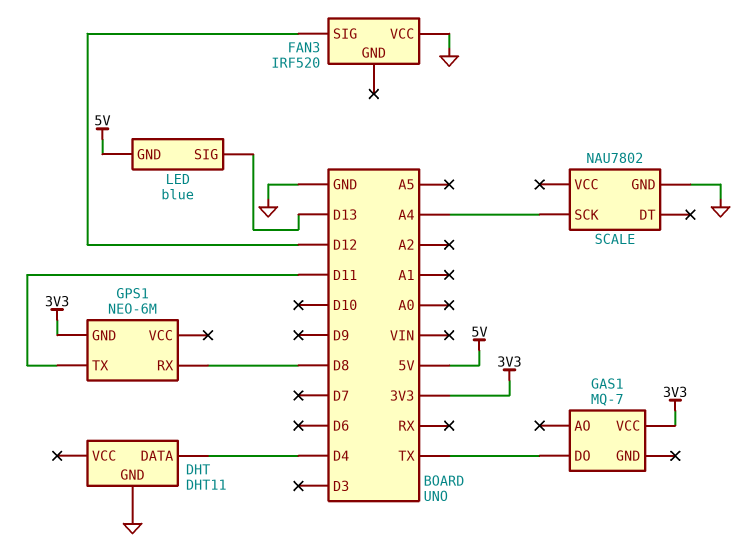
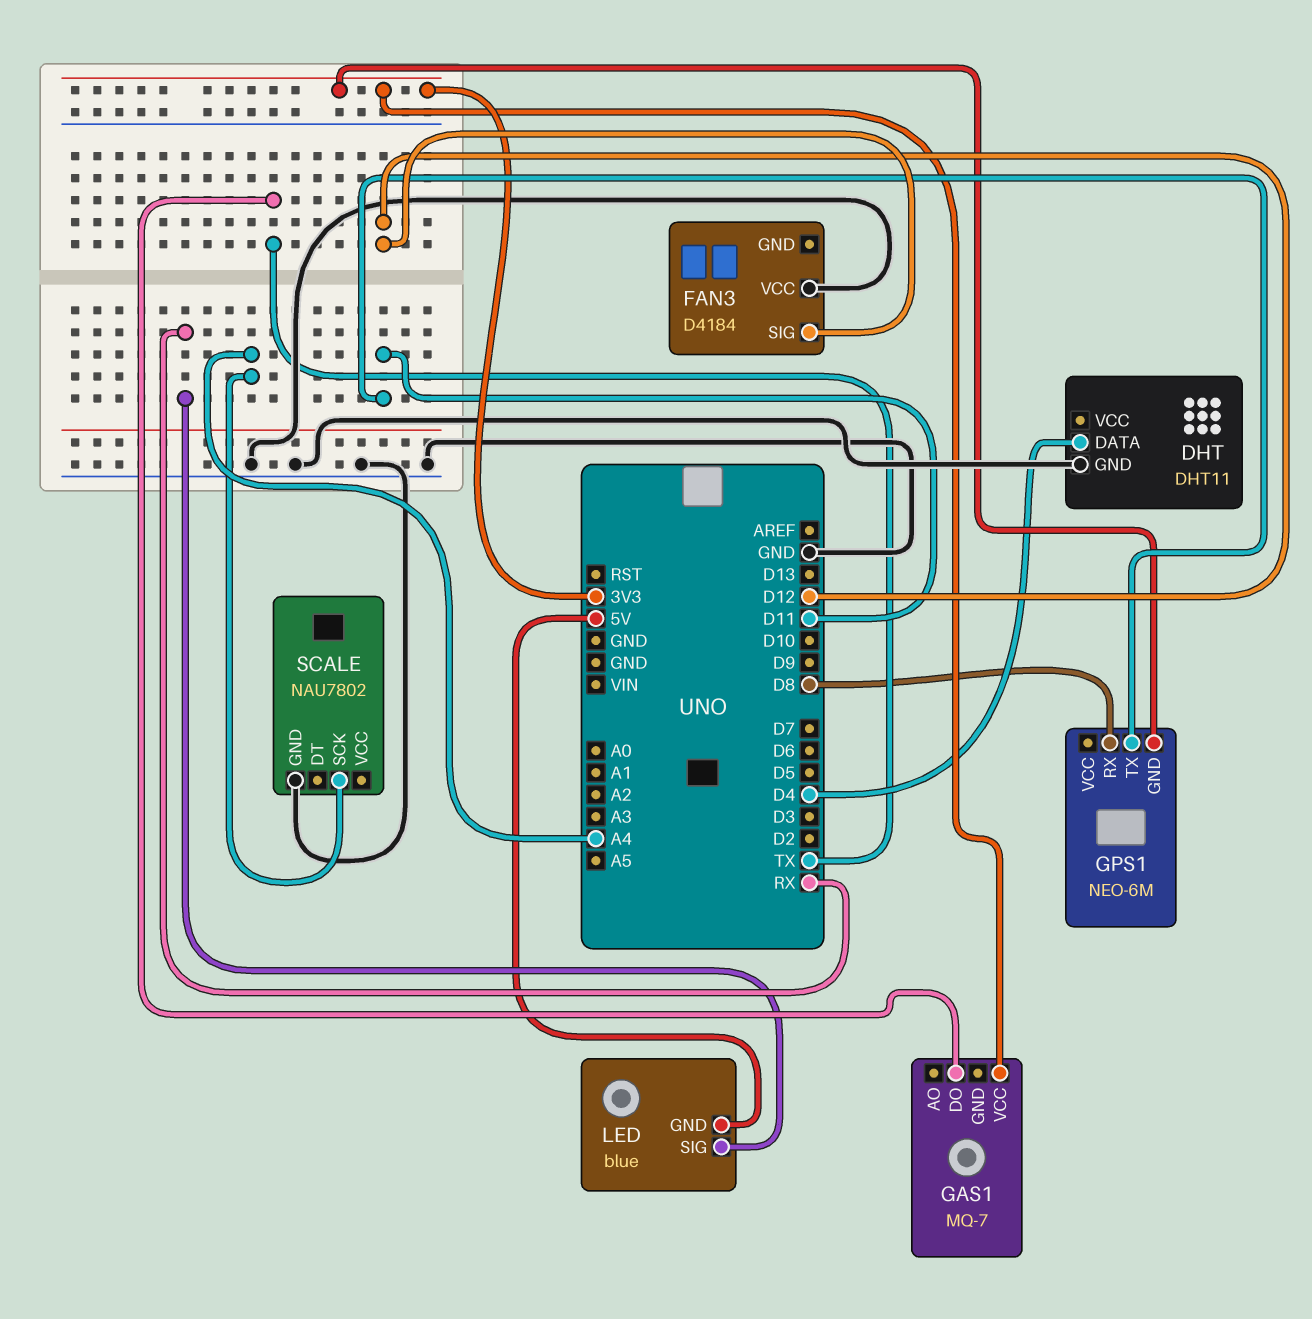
FAN3: IRF520 -> D4184
LED pin SIG: D13 -> RX

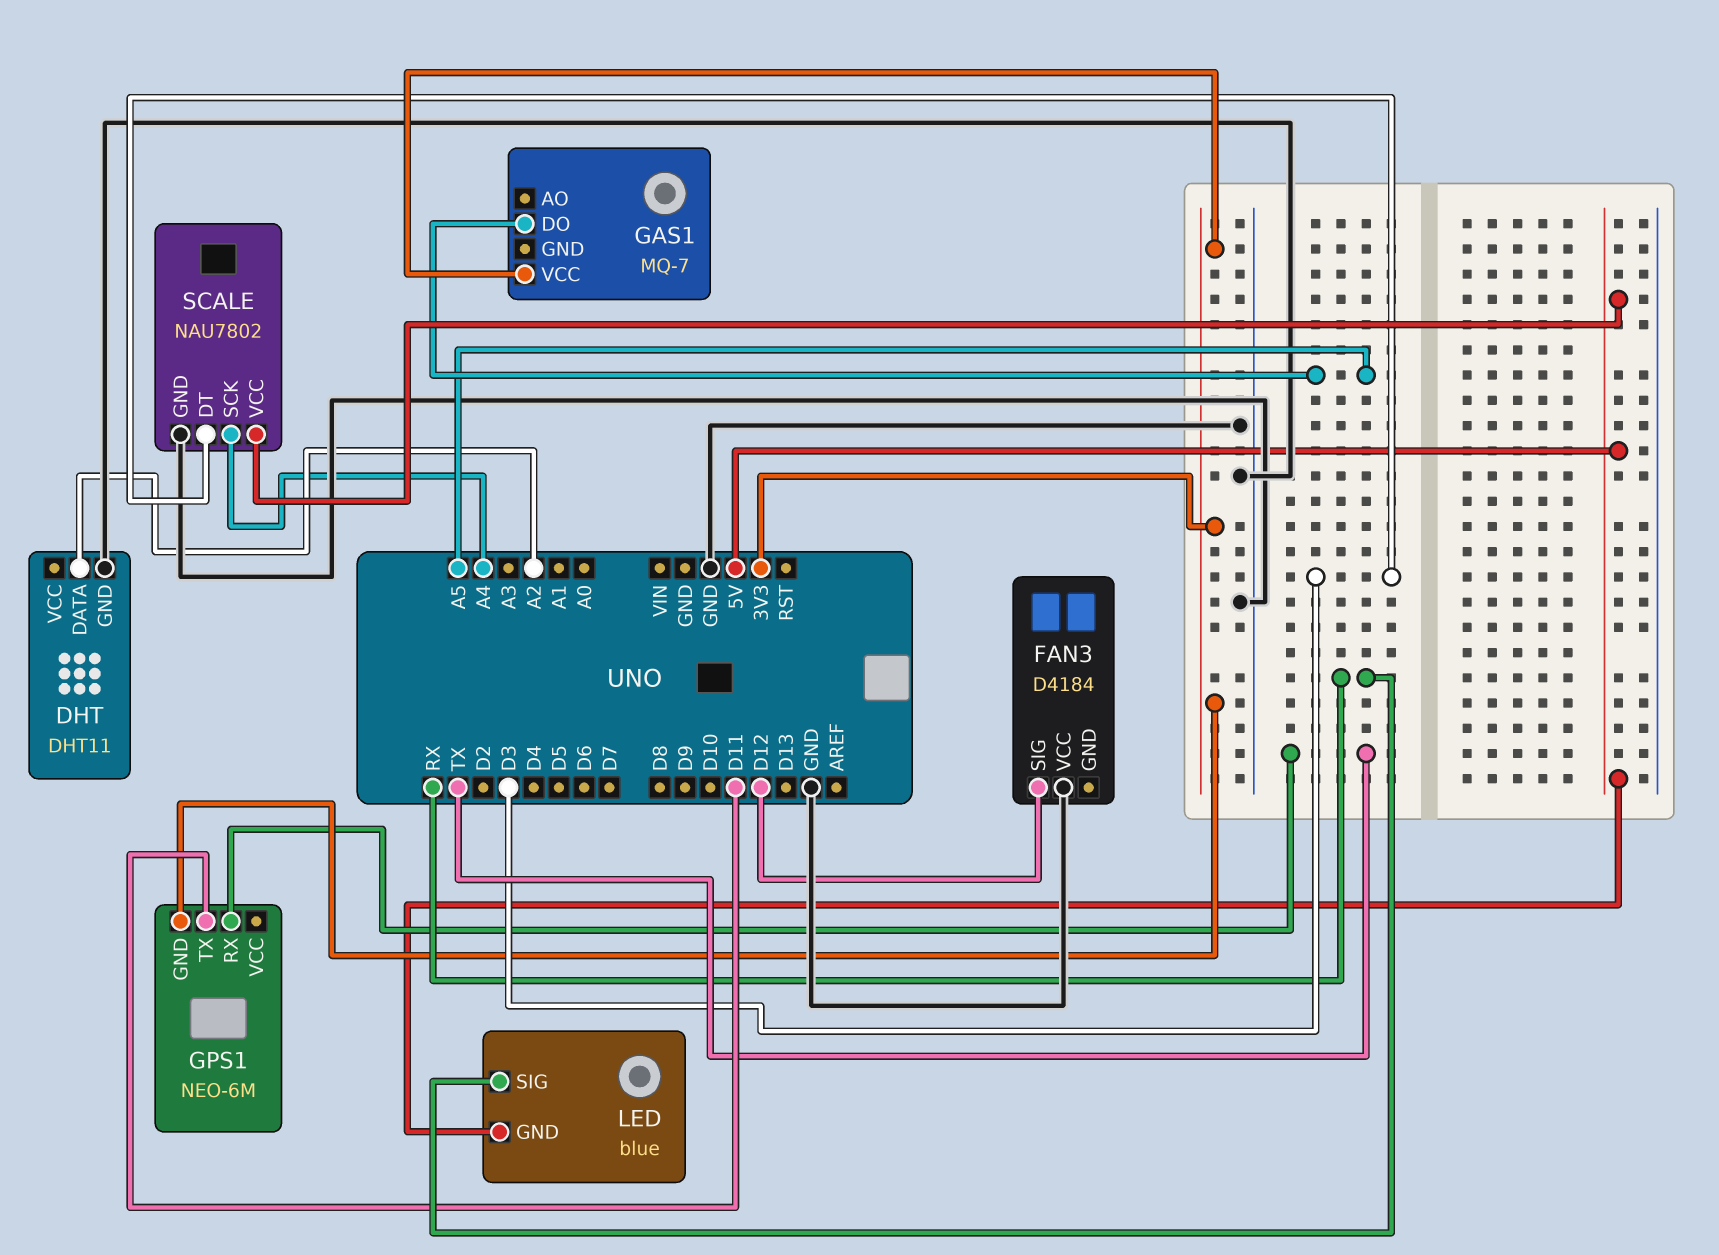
DHT pin DATA: D4 -> A2
GAS1 pin DO: TX -> A5
GPS1 pin RX: D8 -> TX
SCALE pin DT: none -> D3
SCALE pin VCC: none -> 5V

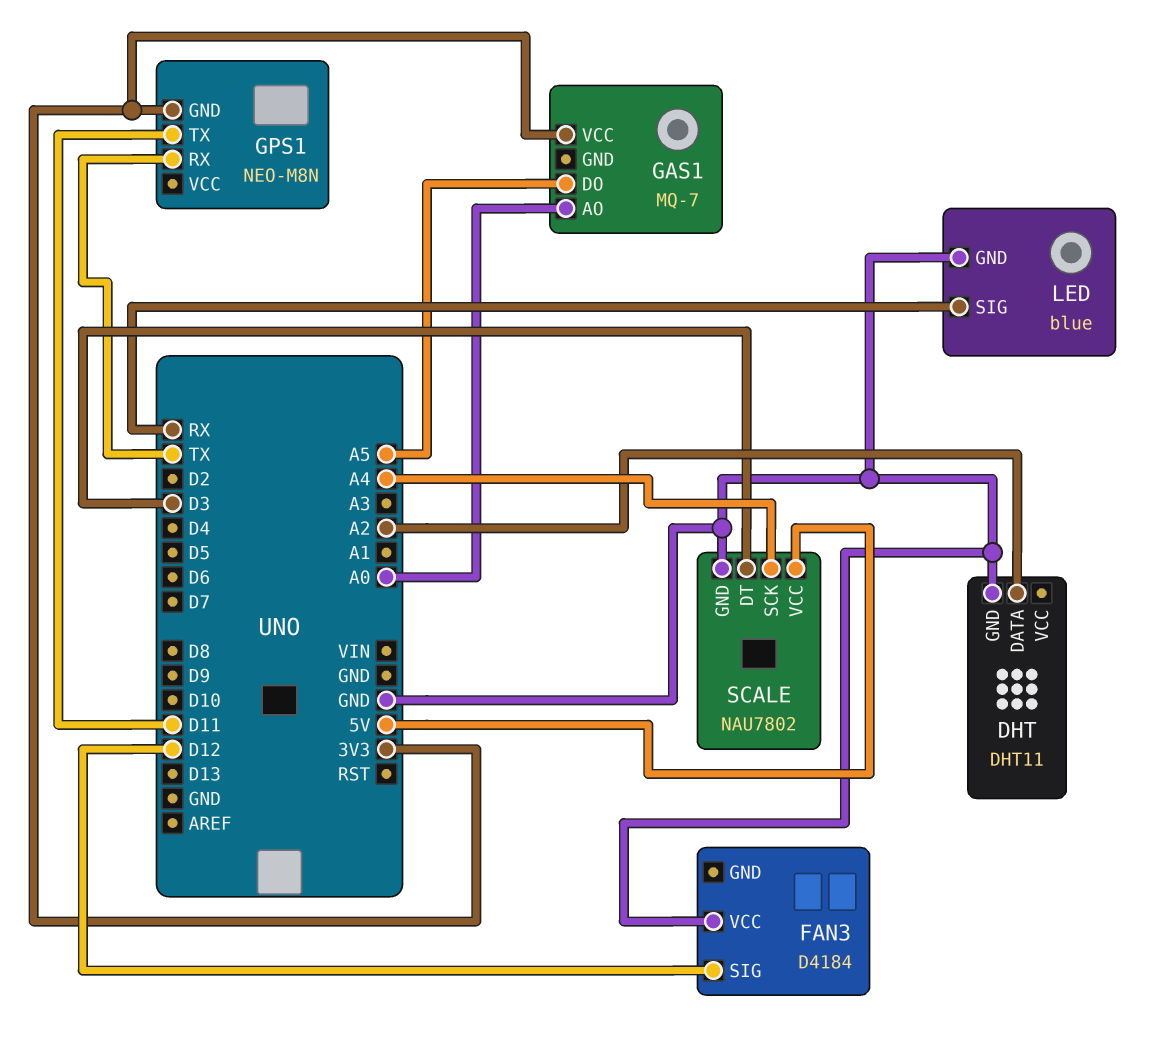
GAS1 pin AO: none -> A0
GPS1: NEO-6M -> NEO-M8N
LED pin GND: 5V -> GND

